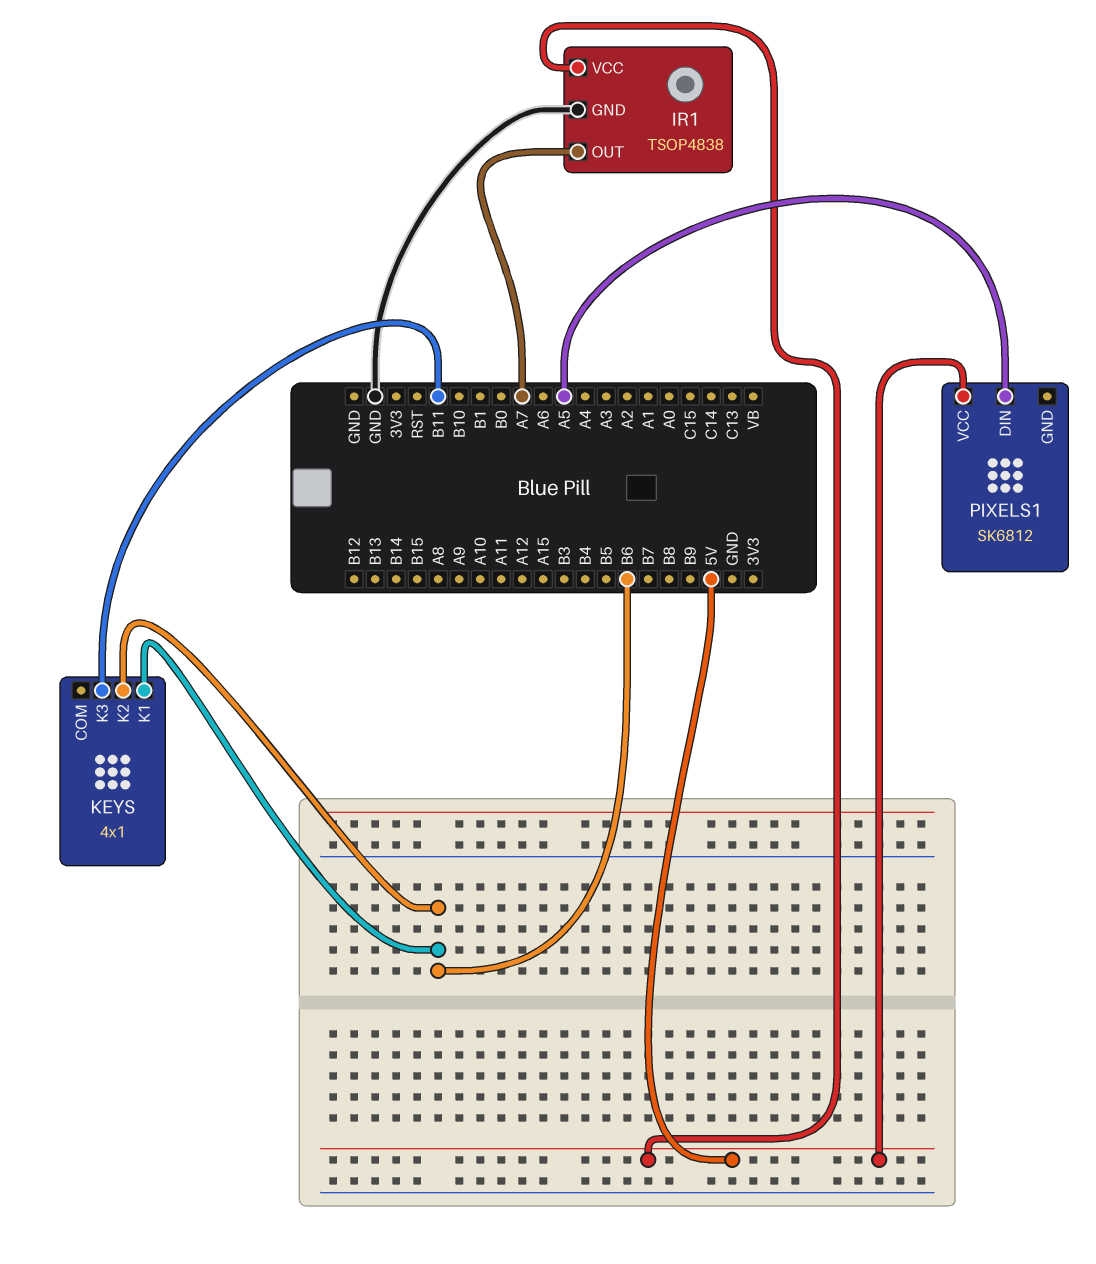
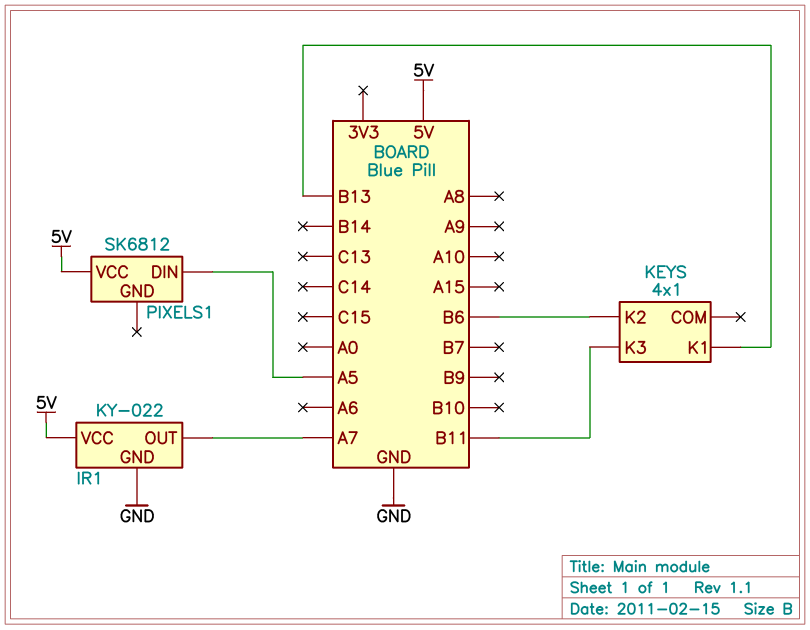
IR1: TSOP4838 -> KY-022
KEYS pin K1: B6 -> B13

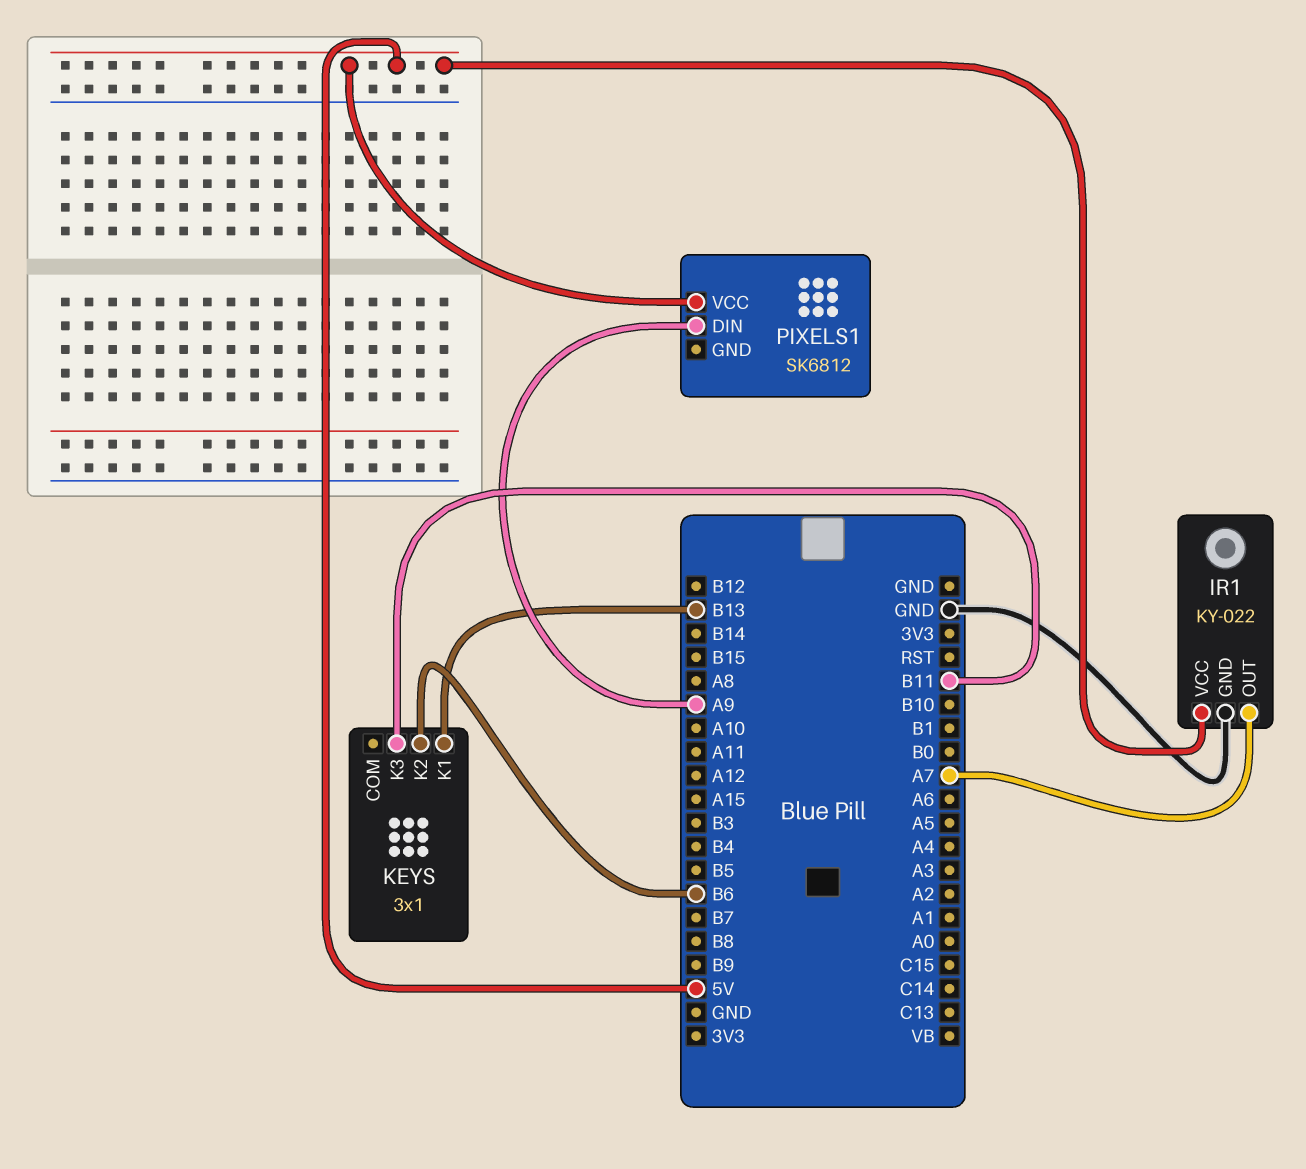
KEYS: 4x1 -> 3x1
PIXELS1 pin DIN: A5 -> A9

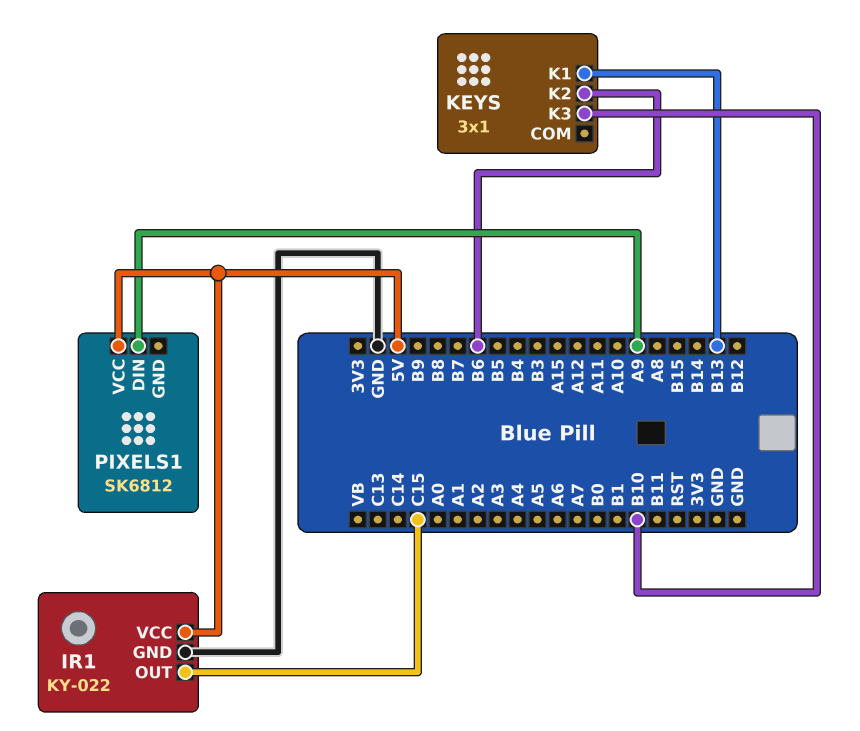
IR1 pin OUT: A7 -> C15
KEYS pin K3: B11 -> B10

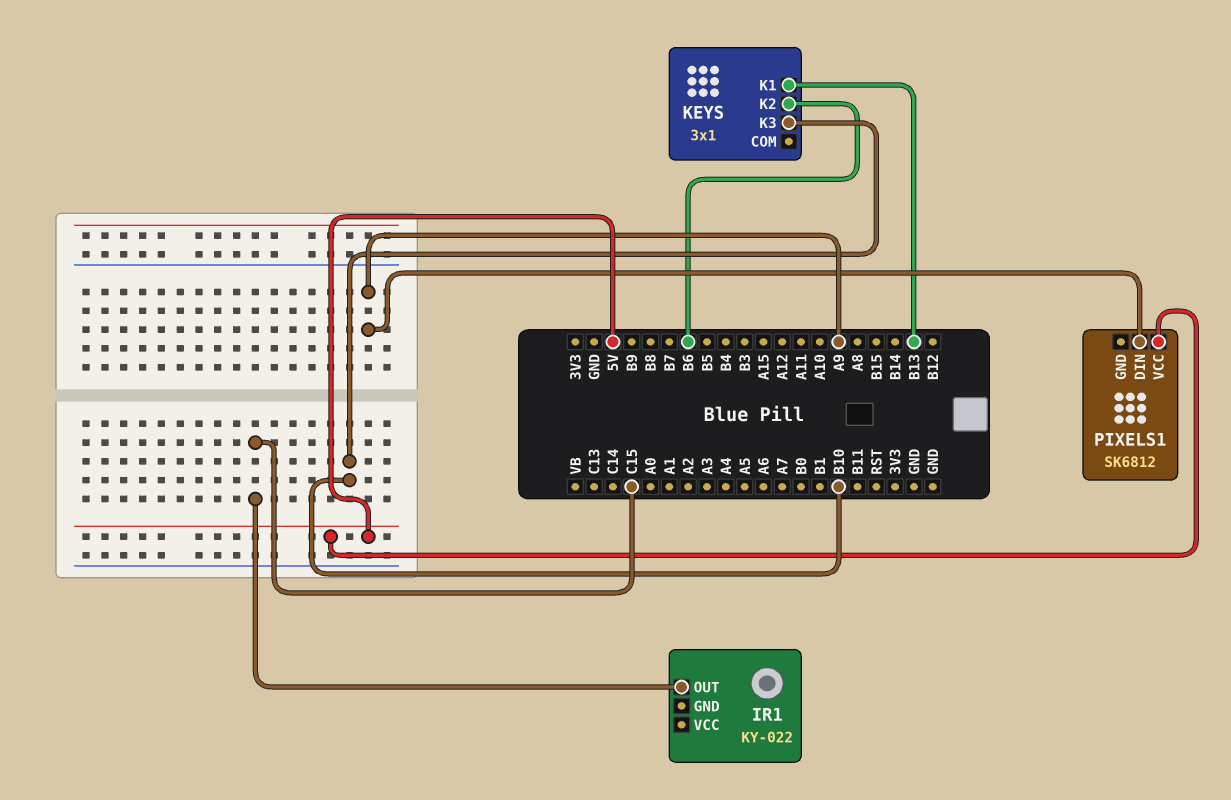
IR1 pin GND: GND -> none
IR1 pin VCC: 5V -> none

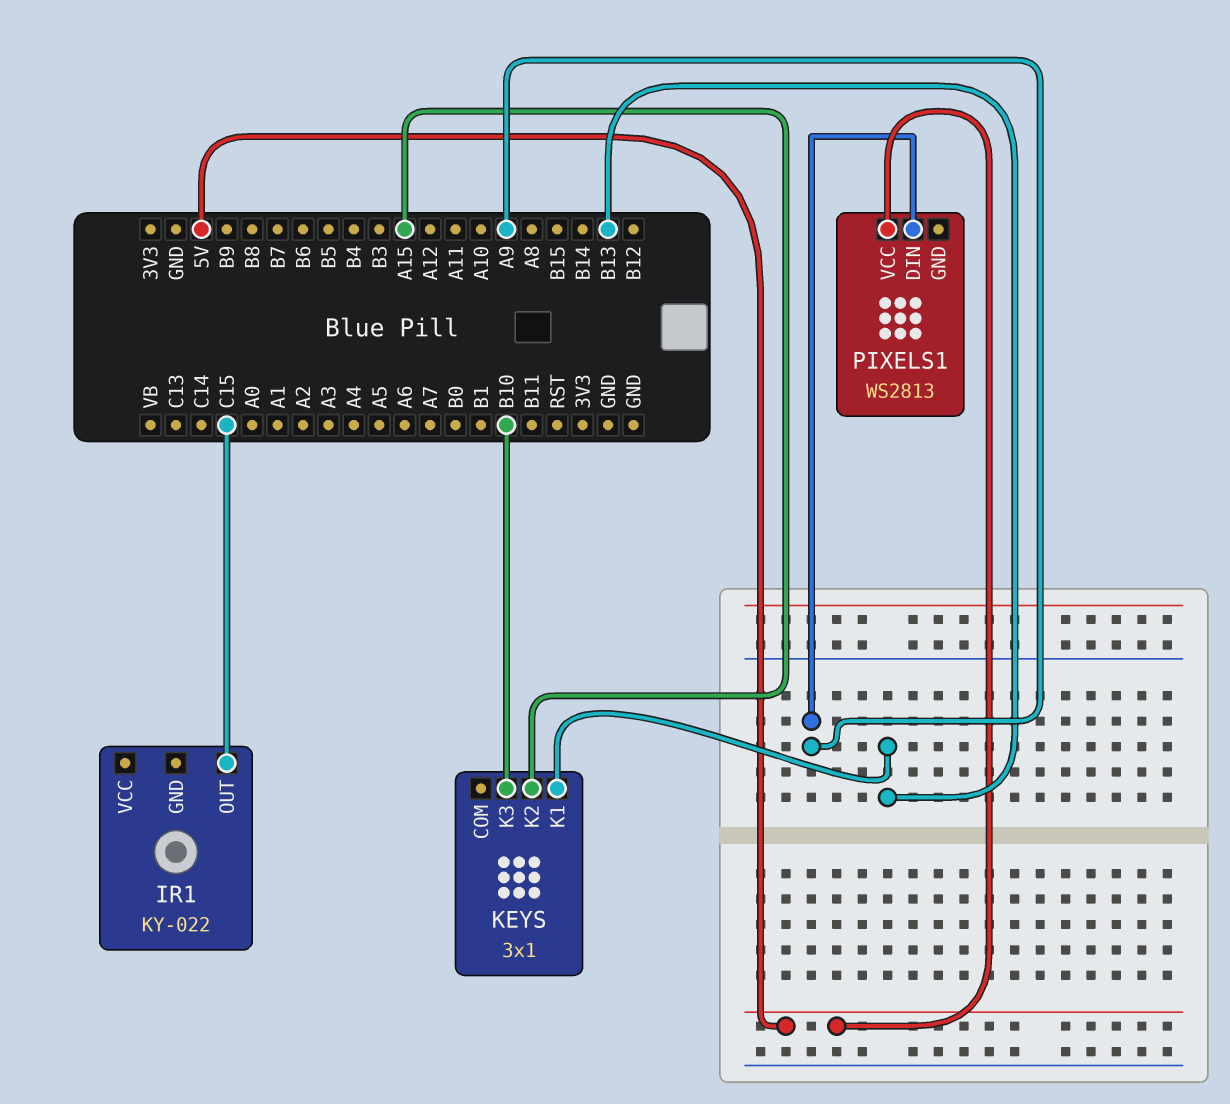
KEYS pin K2: B6 -> A15
PIXELS1: SK6812 -> WS2813

